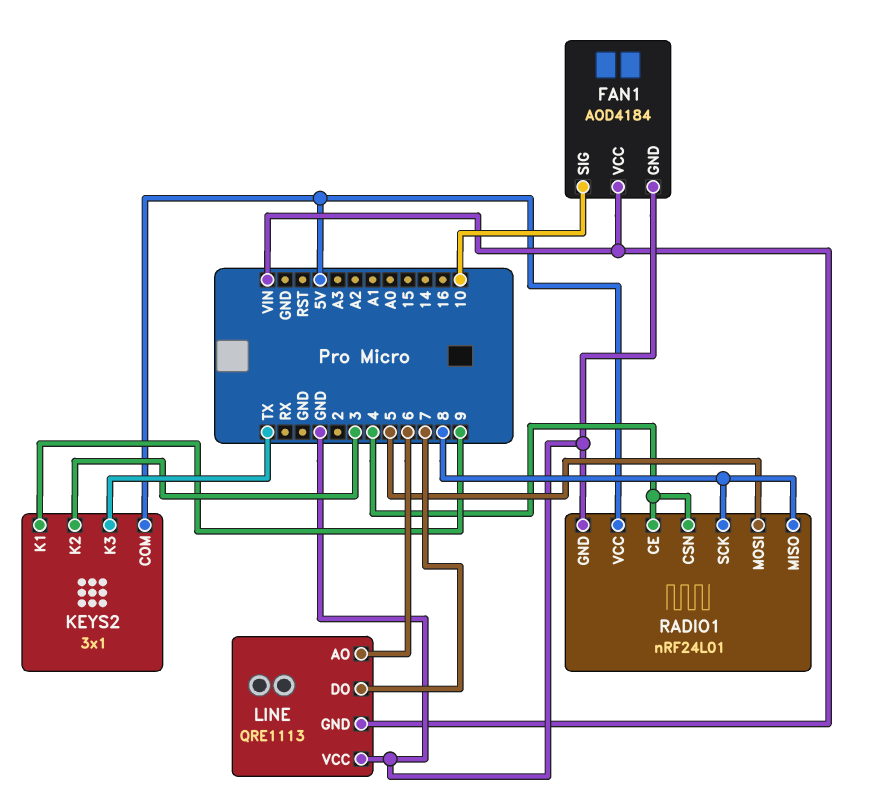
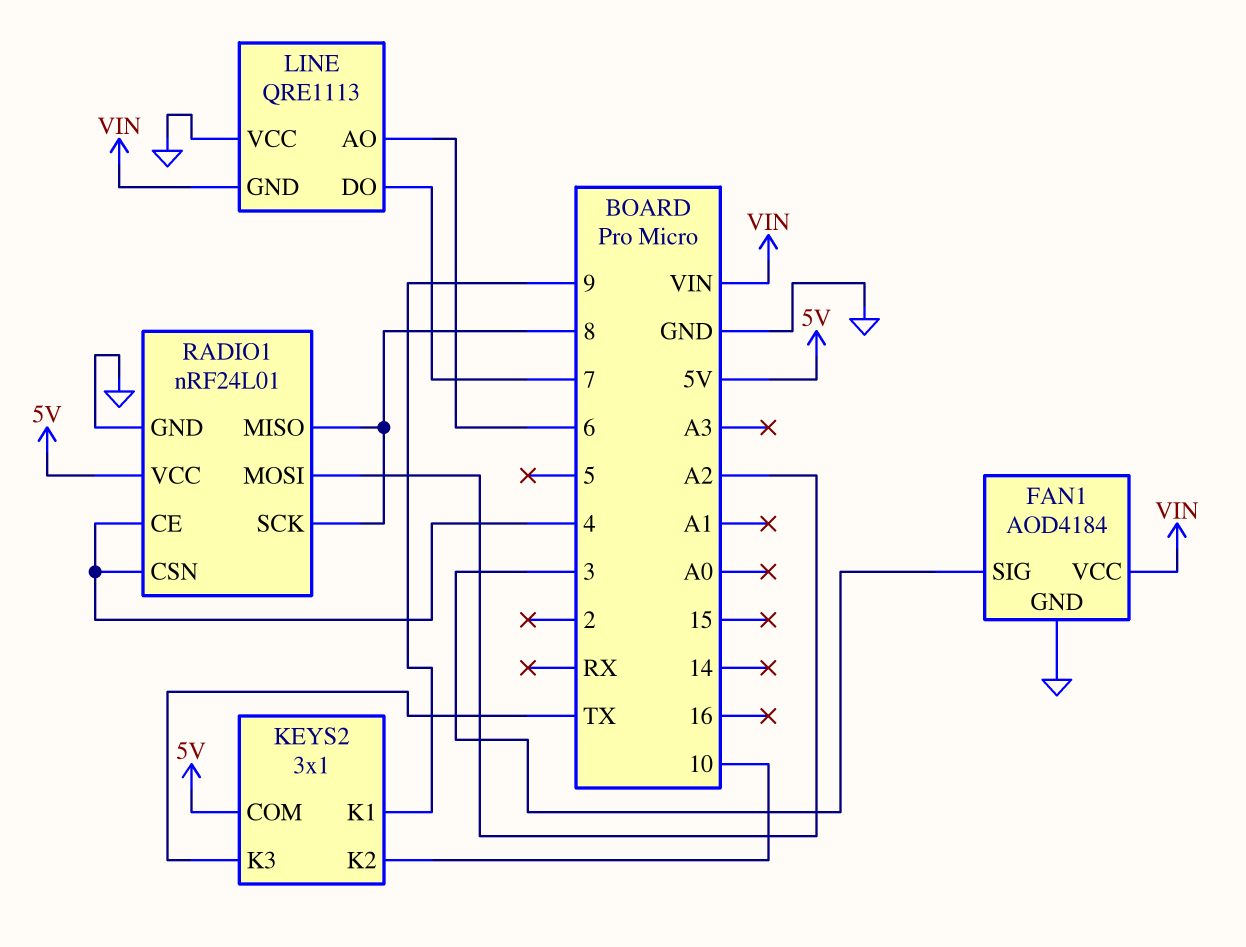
FAN1 pin SIG: 10 -> 3
KEYS2 pin K2: 3 -> 10
RADIO1 pin MOSI: 5 -> A2

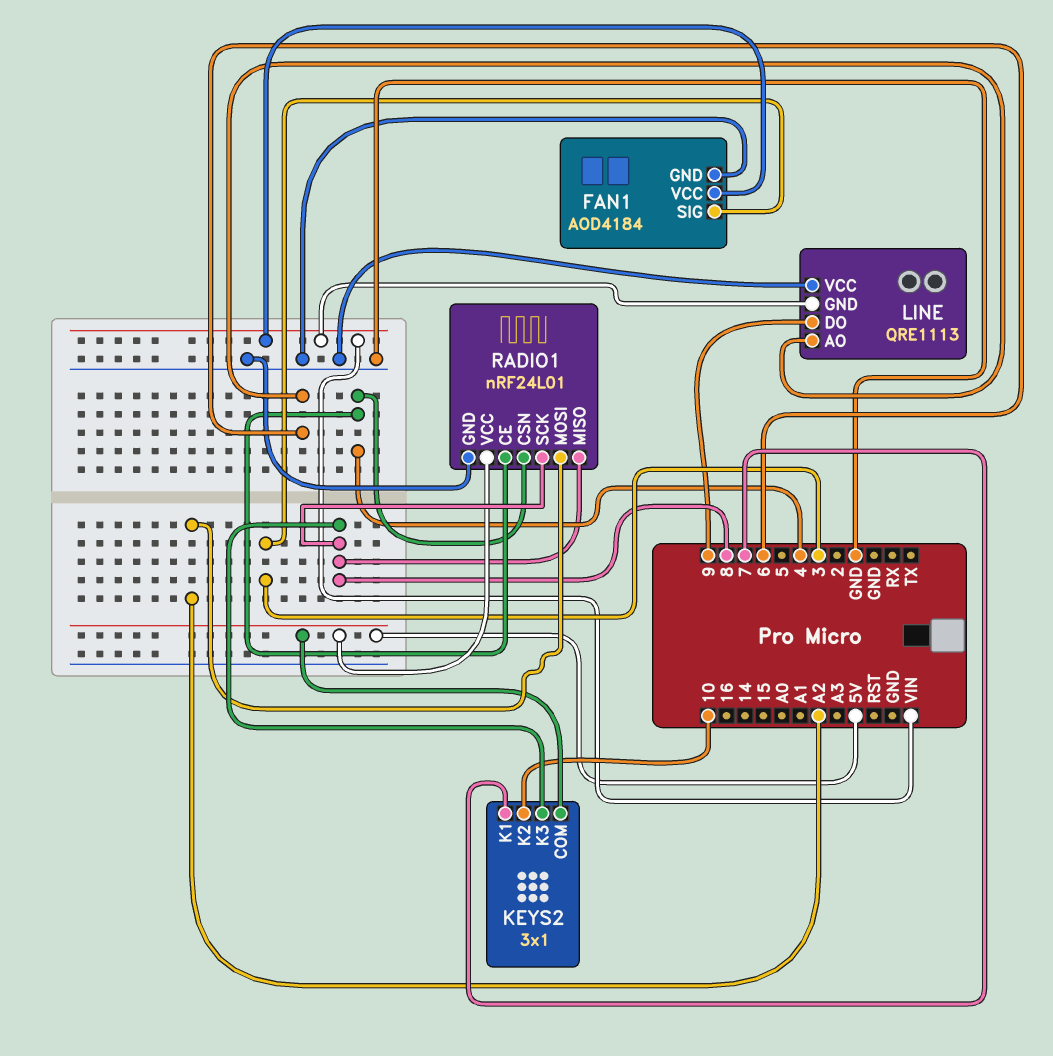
KEYS2 pin K1: 9 -> 7
KEYS2 pin K3: TX -> 8
LINE pin DO: 7 -> 9

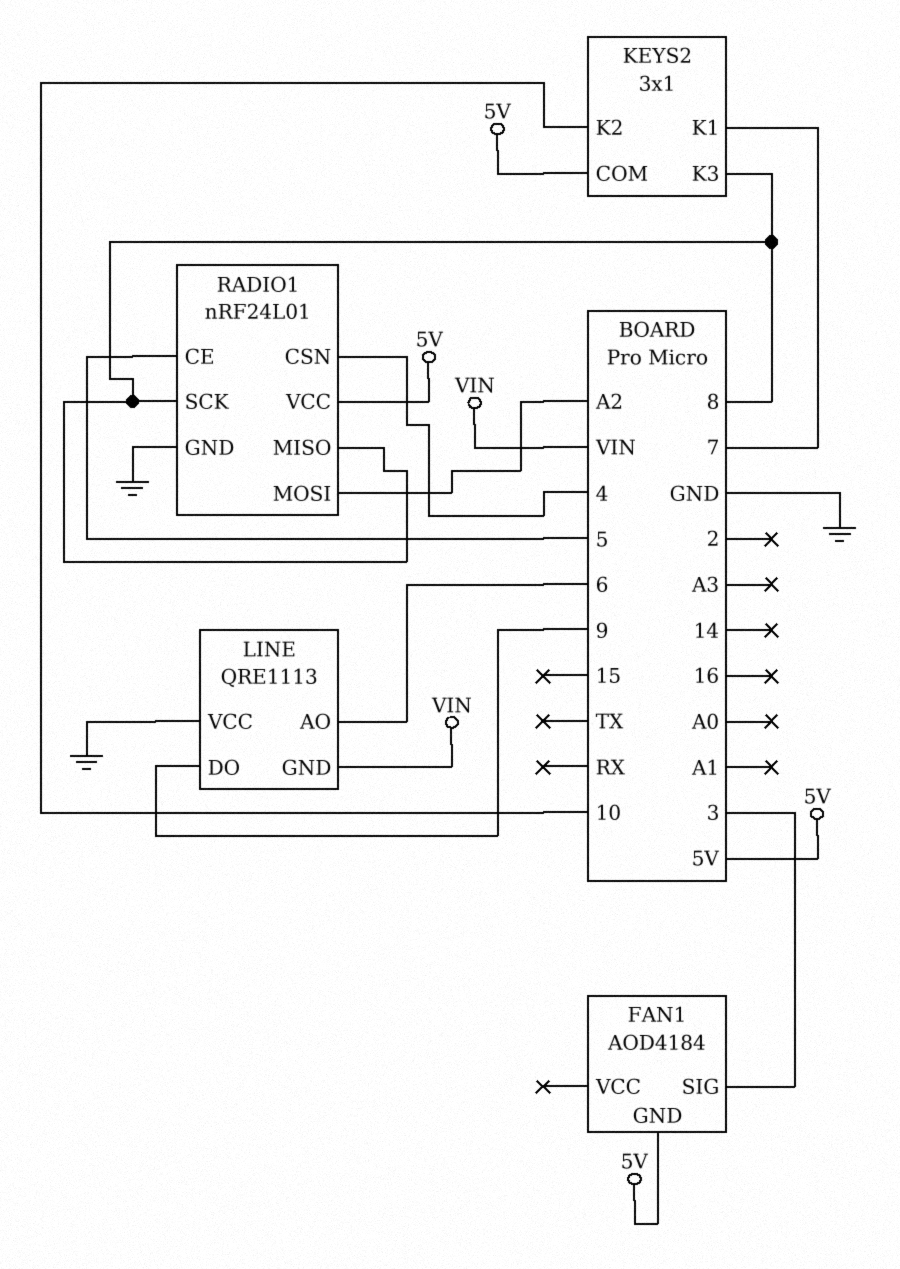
FAN1 pin GND: GND -> 5V
FAN1 pin VCC: VIN -> none
RADIO1 pin CE: 4 -> 5

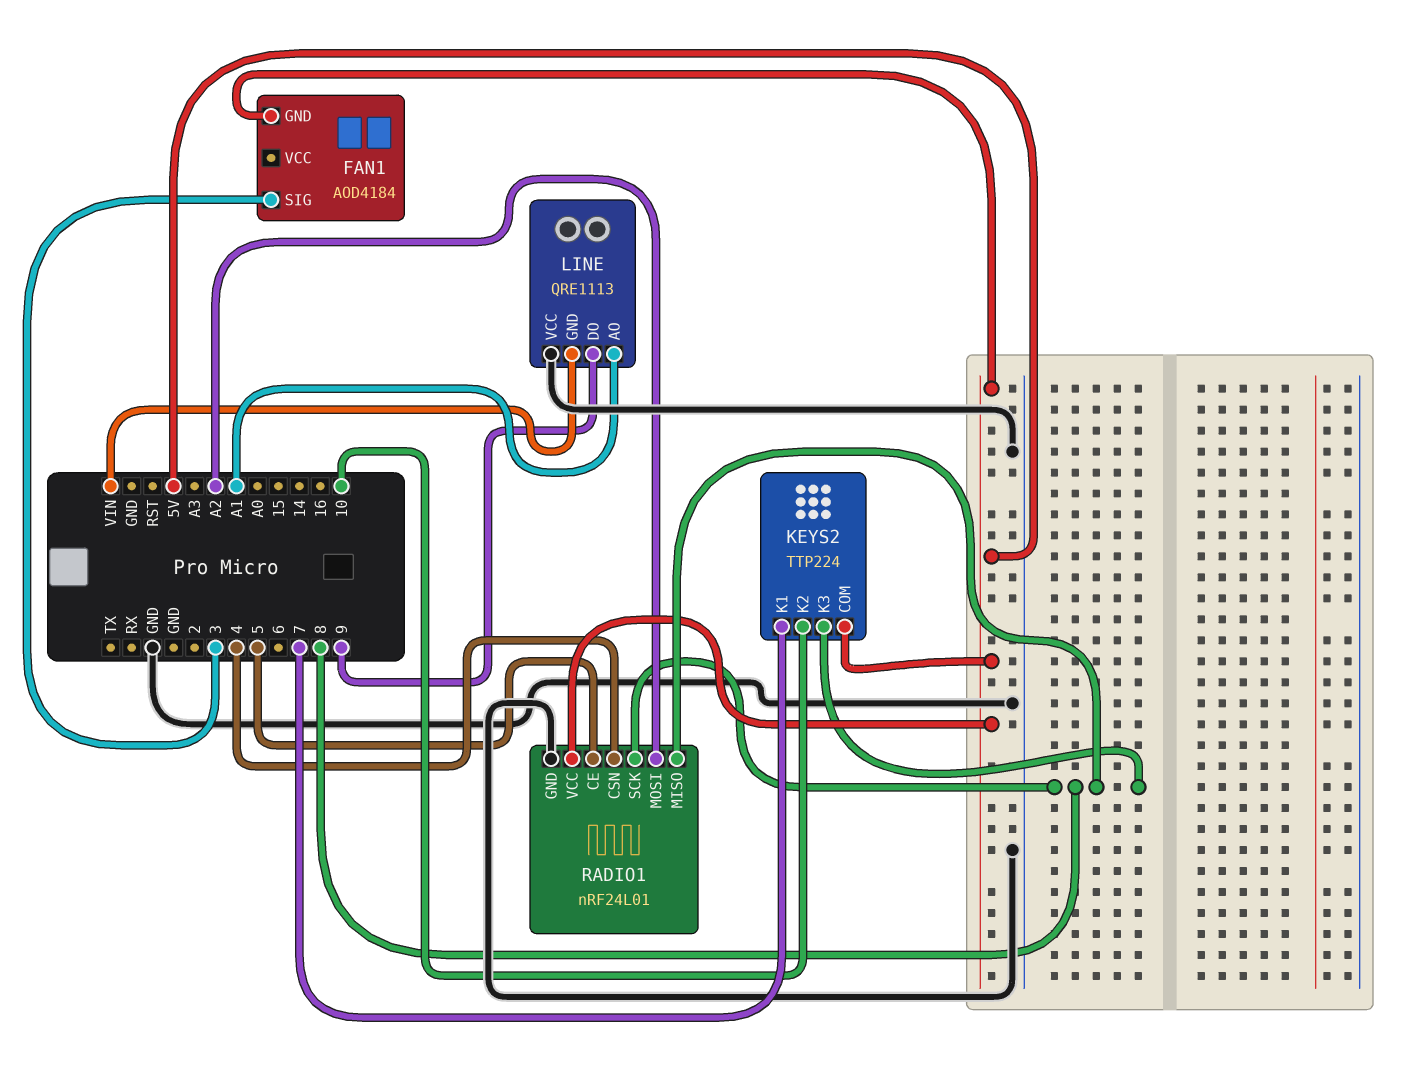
KEYS2: 3x1 -> TTP224
LINE pin AO: 6 -> A1

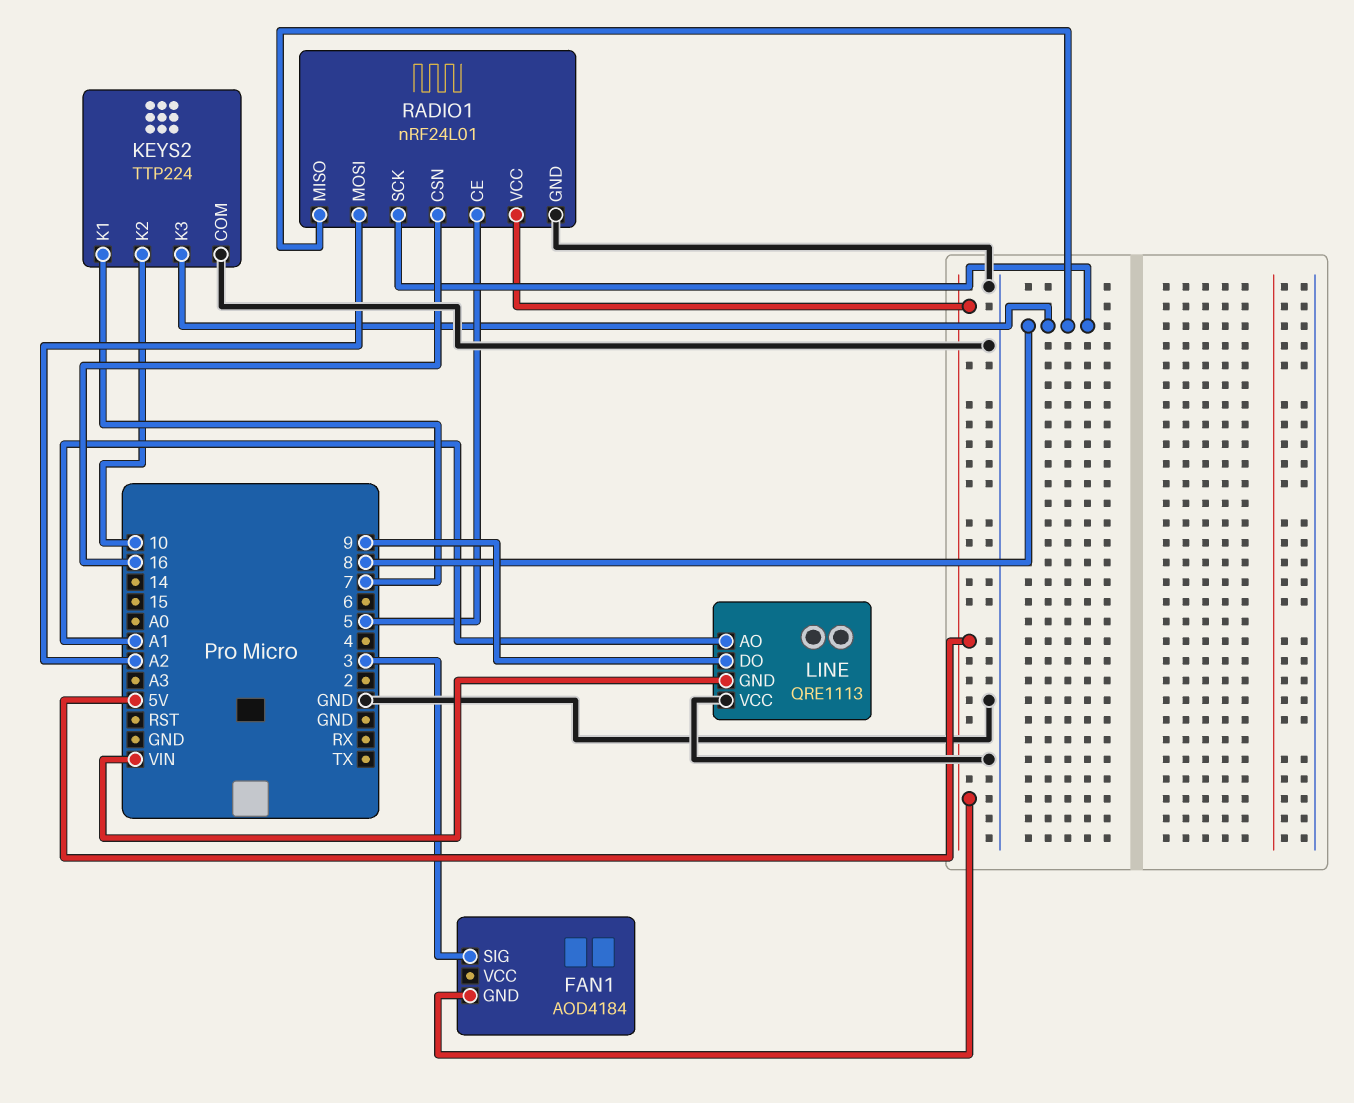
KEYS2 pin COM: 5V -> GND
RADIO1 pin CSN: 4 -> 16

